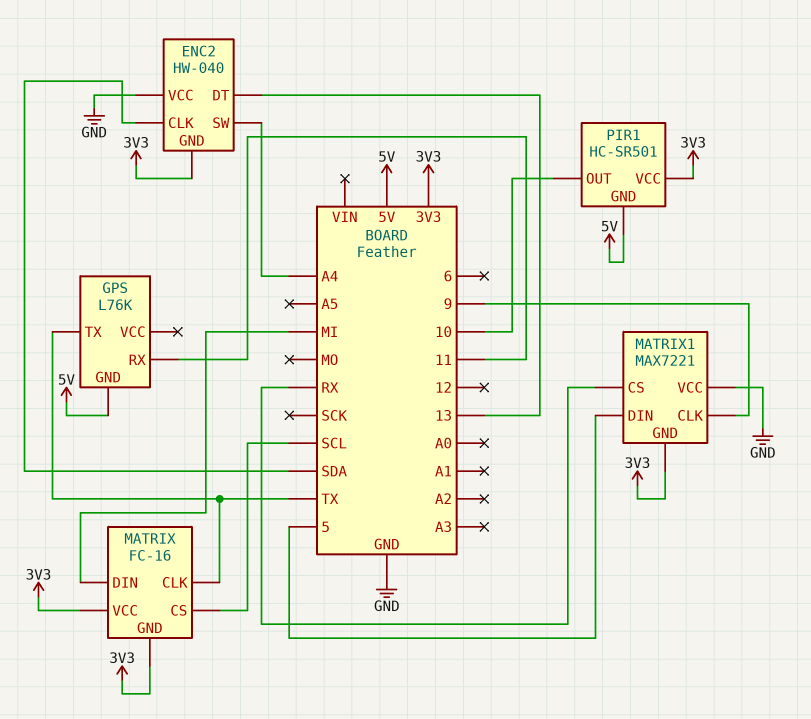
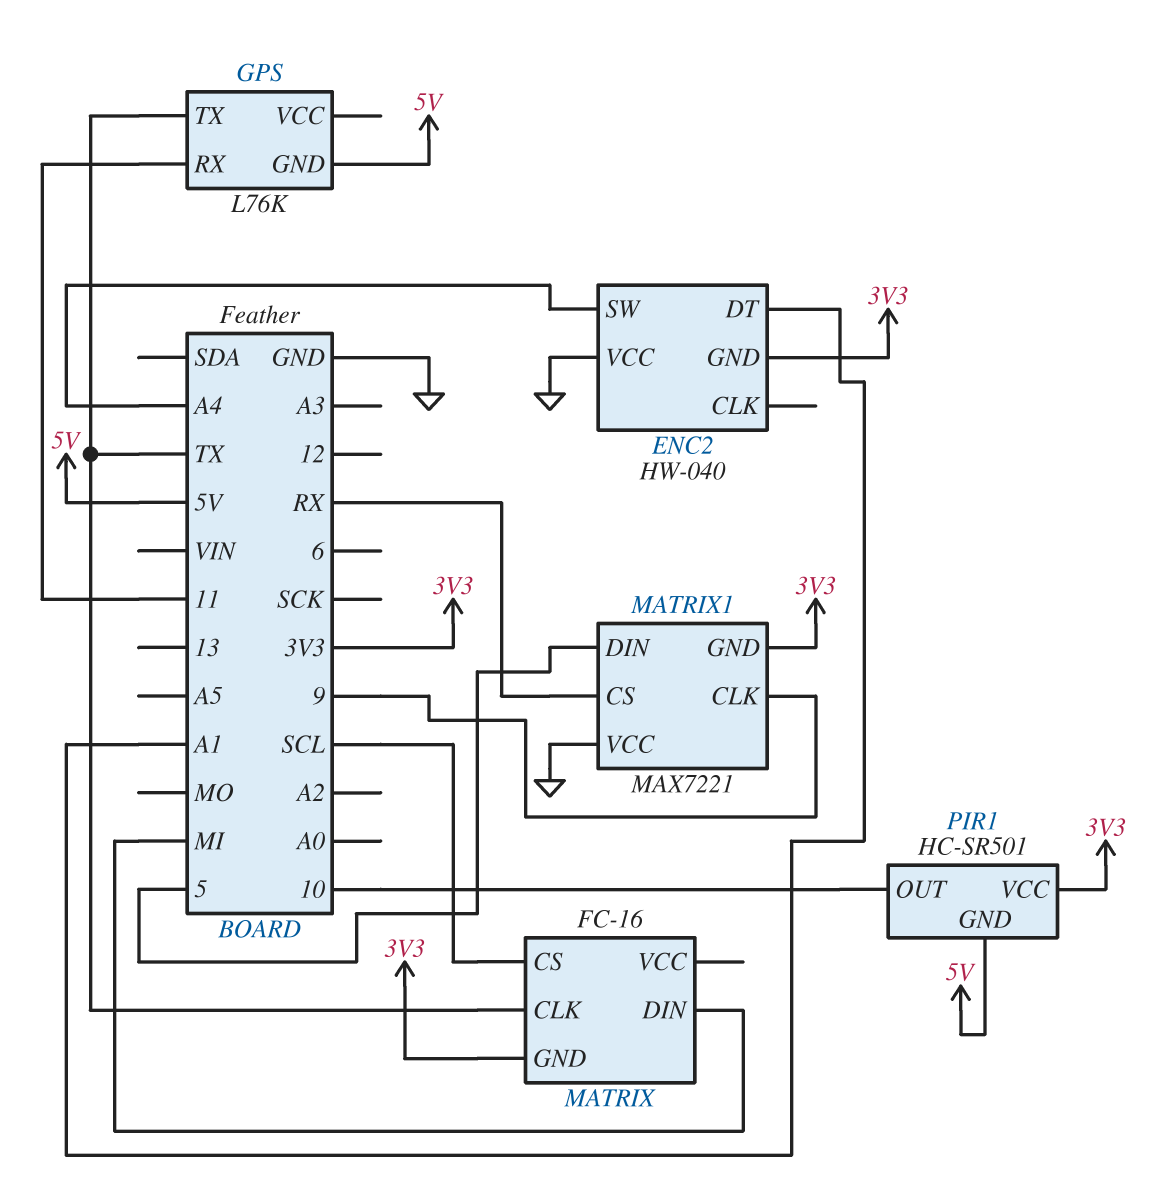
ENC2 pin CLK: SDA -> none
ENC2 pin DT: 13 -> A1
MATRIX pin VCC: 3V3 -> none

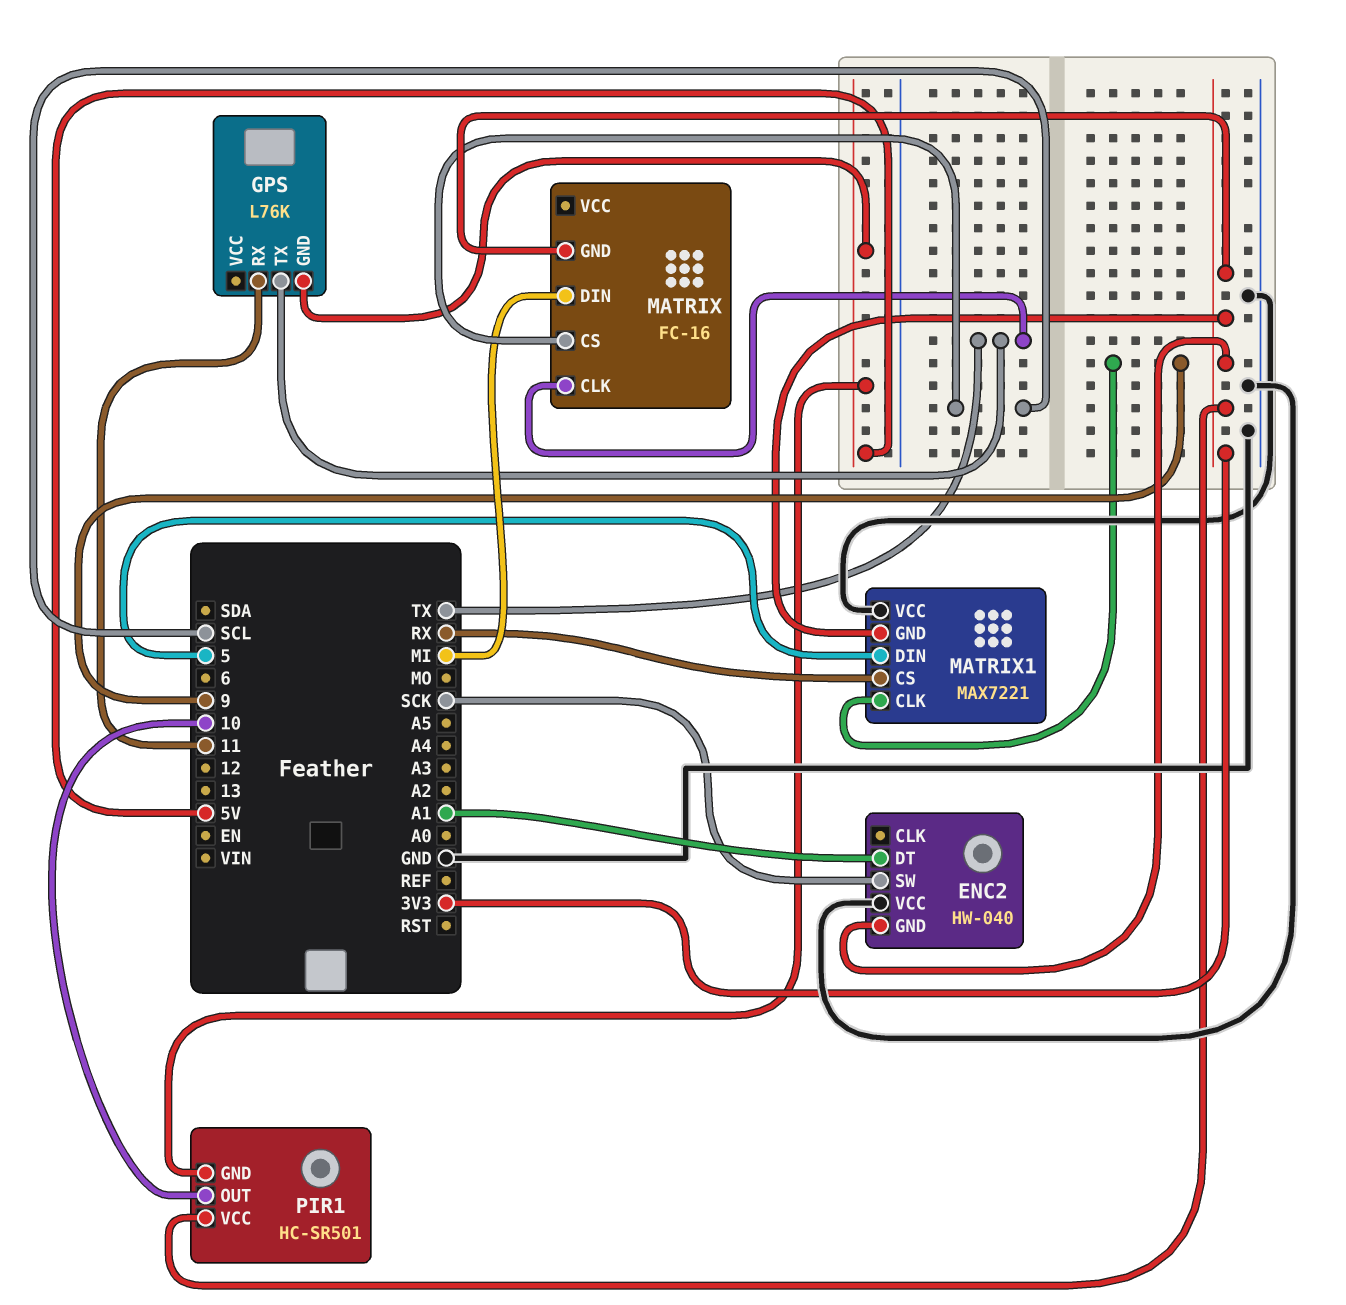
ENC2 pin SW: A4 -> SCK

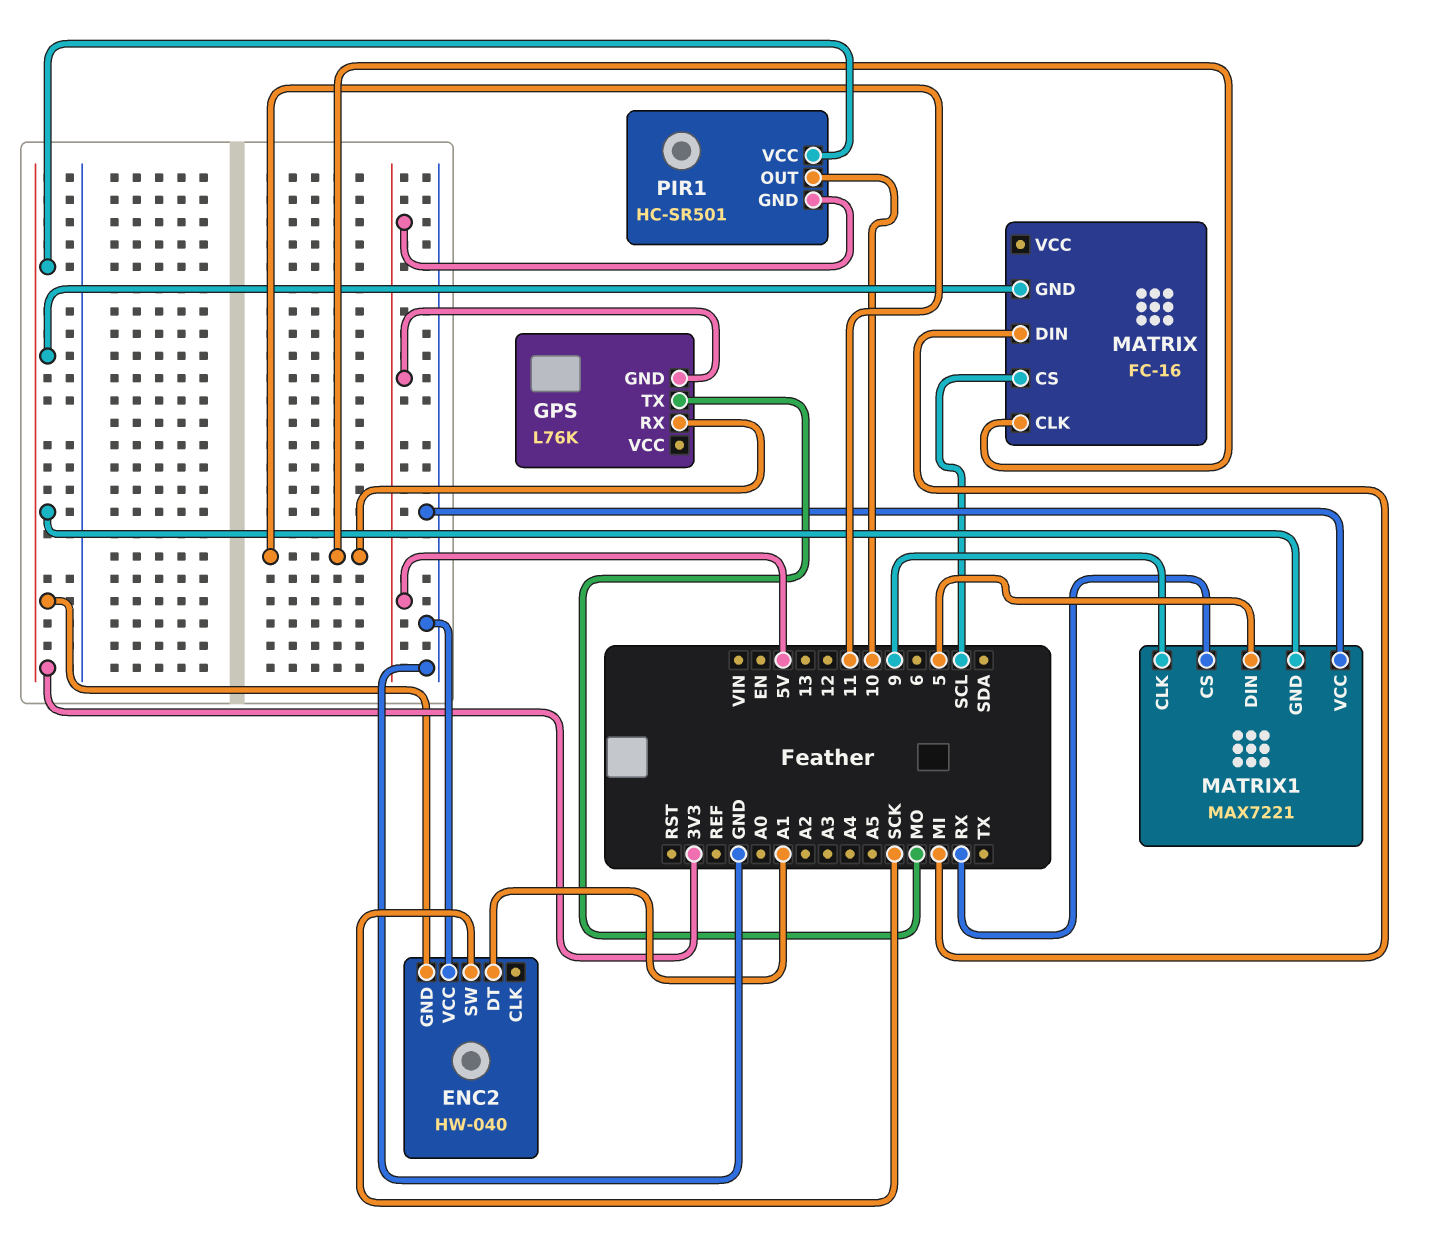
GPS pin TX: TX -> MO
MATRIX pin CLK: TX -> 11

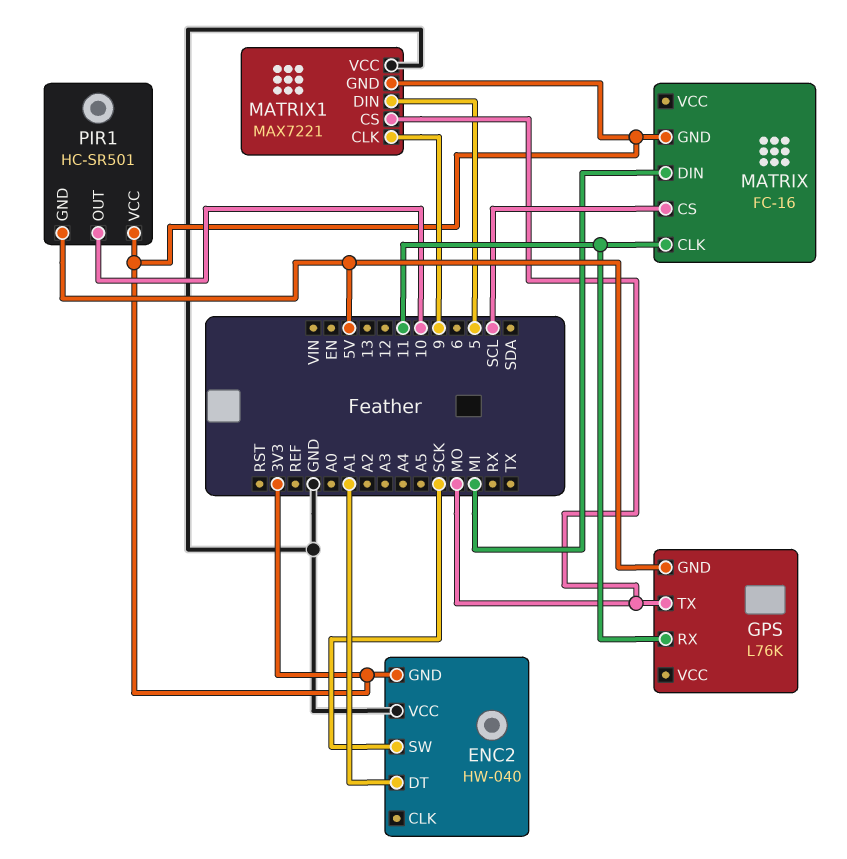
MATRIX1 pin CS: RX -> MO

